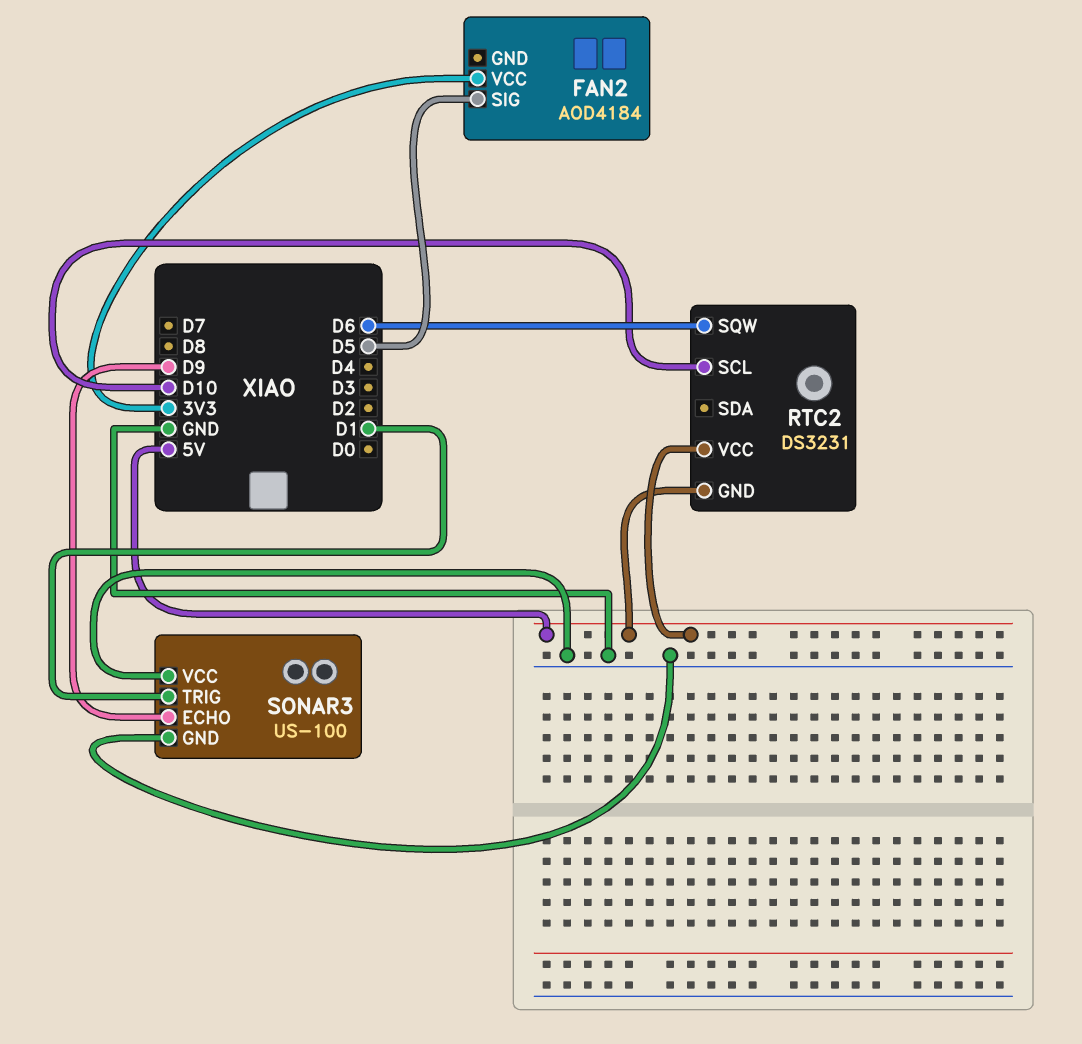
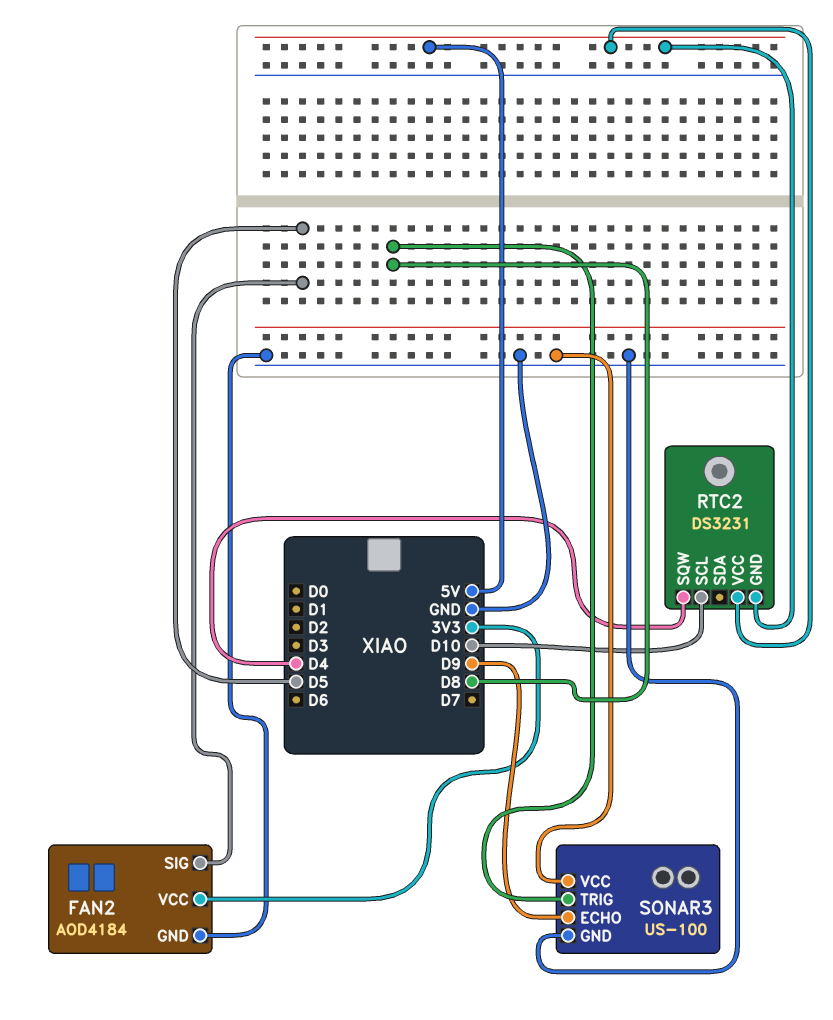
FAN2 pin GND: none -> GND
RTC2 pin SQW: D6 -> D4
SONAR3 pin TRIG: D1 -> D8

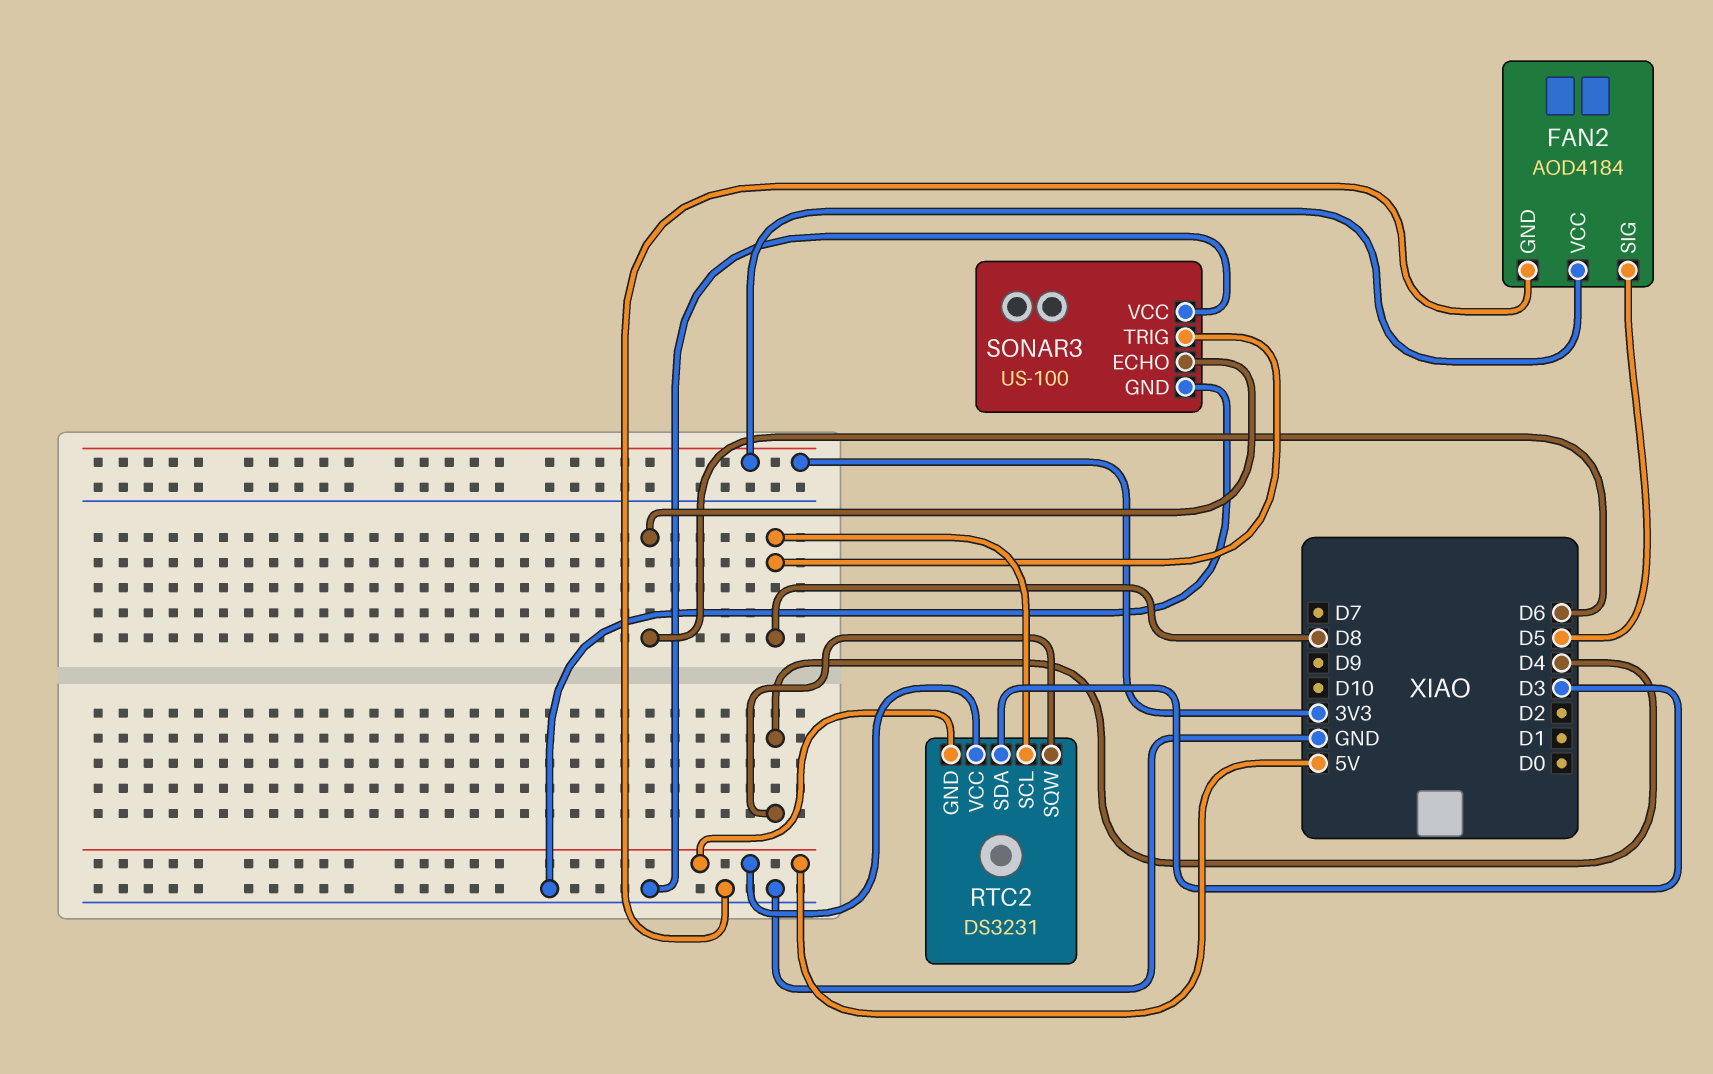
RTC2 pin SCL: D10 -> D8
RTC2 pin SDA: none -> D3
SONAR3 pin ECHO: D9 -> D6

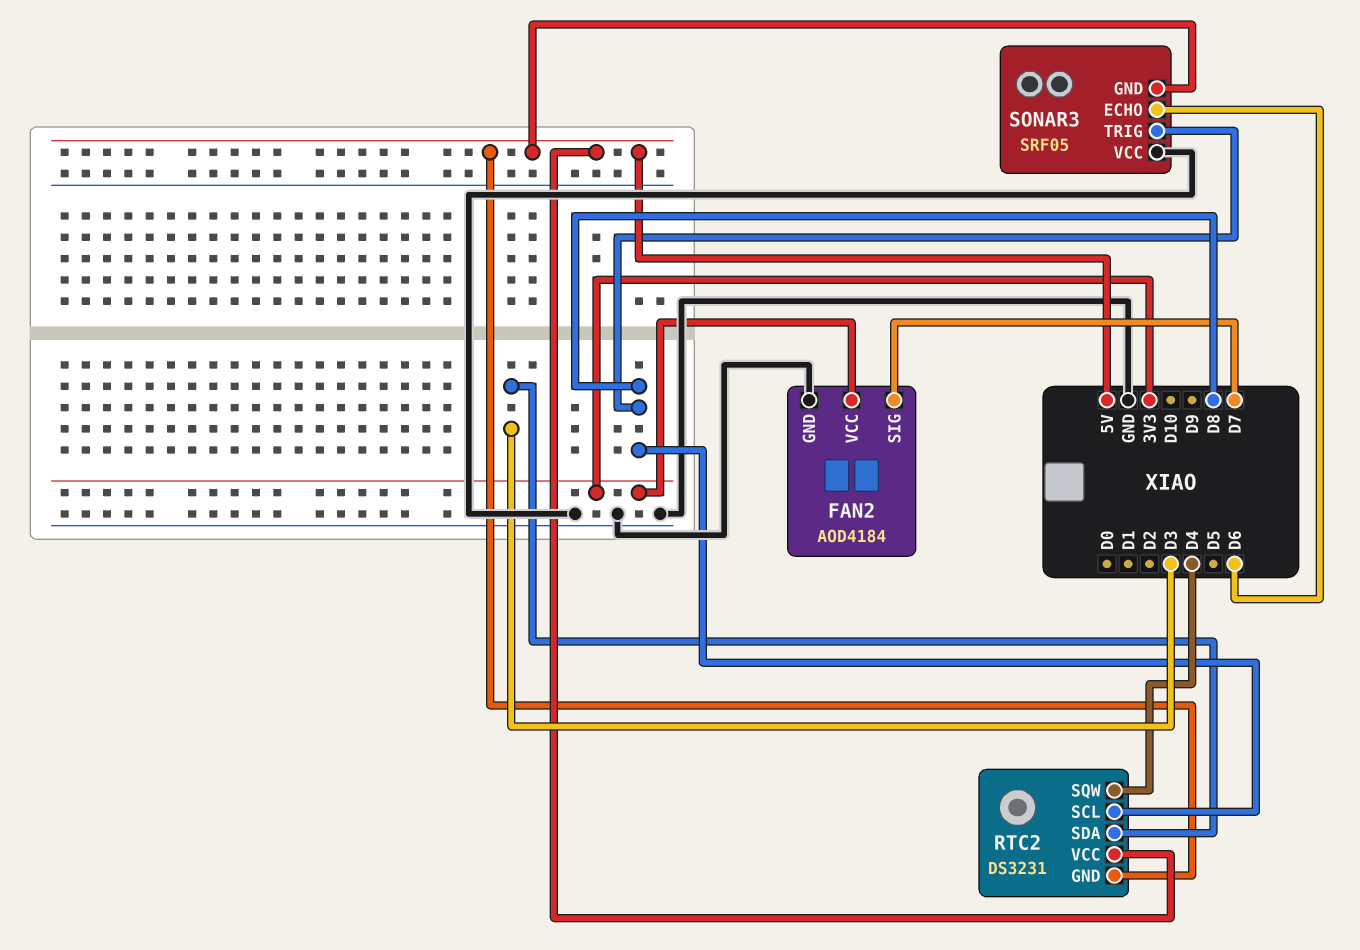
FAN2 pin SIG: D5 -> D7
SONAR3: US-100 -> SRF05
SONAR3 pin GND: GND -> 5V

